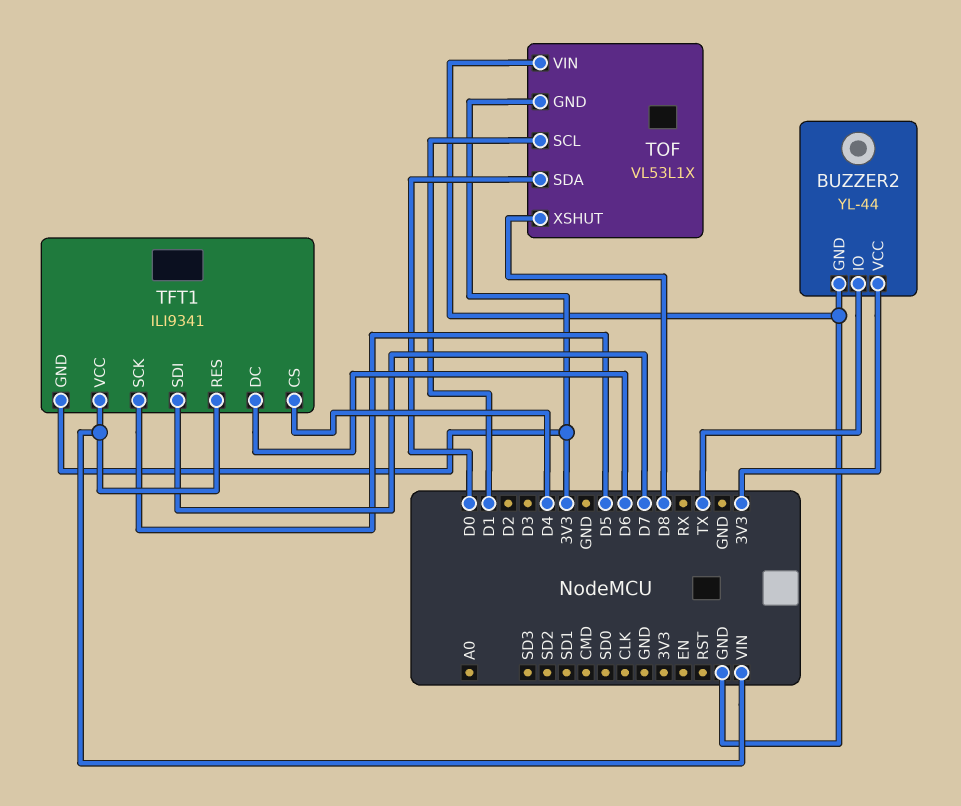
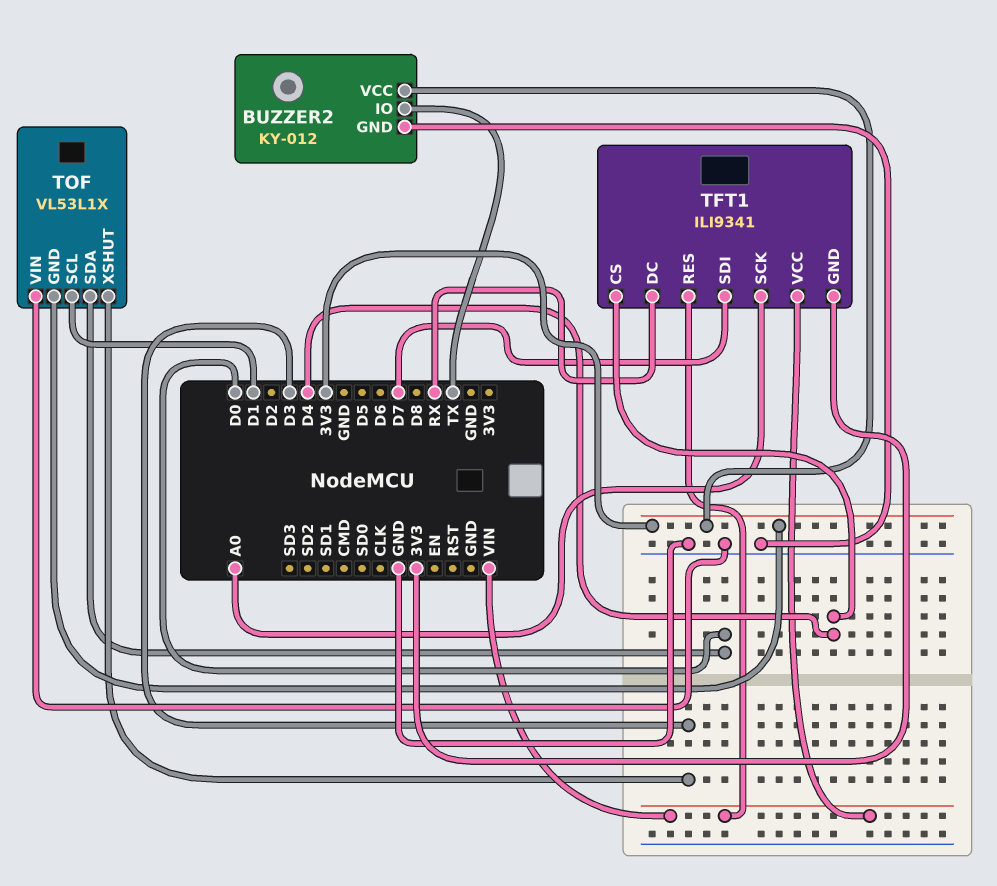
BUZZER2: YL-44 -> KY-012
TFT1 pin DC: D6 -> RX
TFT1 pin SCK: D5 -> A0
TOF pin XSHUT: D8 -> D3

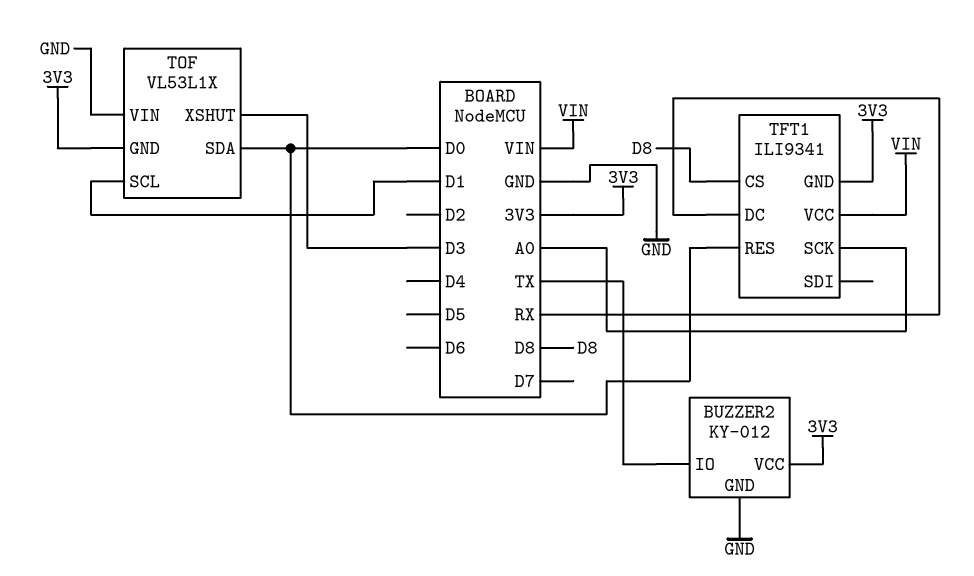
TFT1 pin CS: D4 -> D8
TFT1 pin RES: VIN -> D0
TFT1 pin SDI: D7 -> none

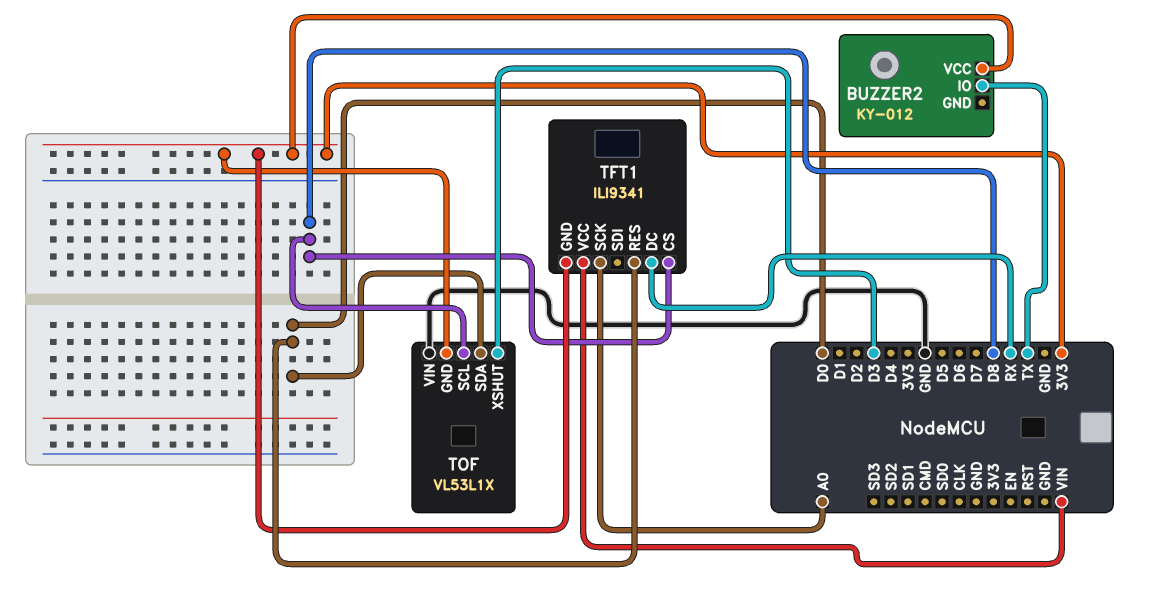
BUZZER2 pin GND: GND -> none
TOF pin SCL: D1 -> D8

